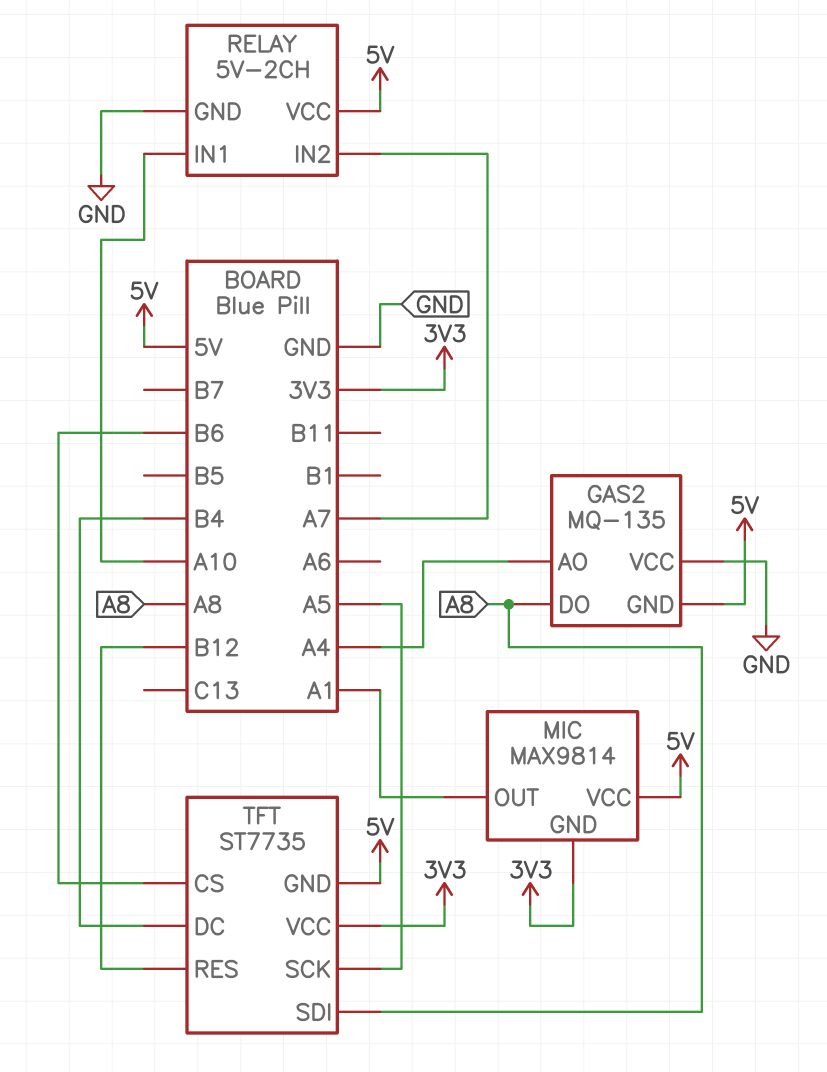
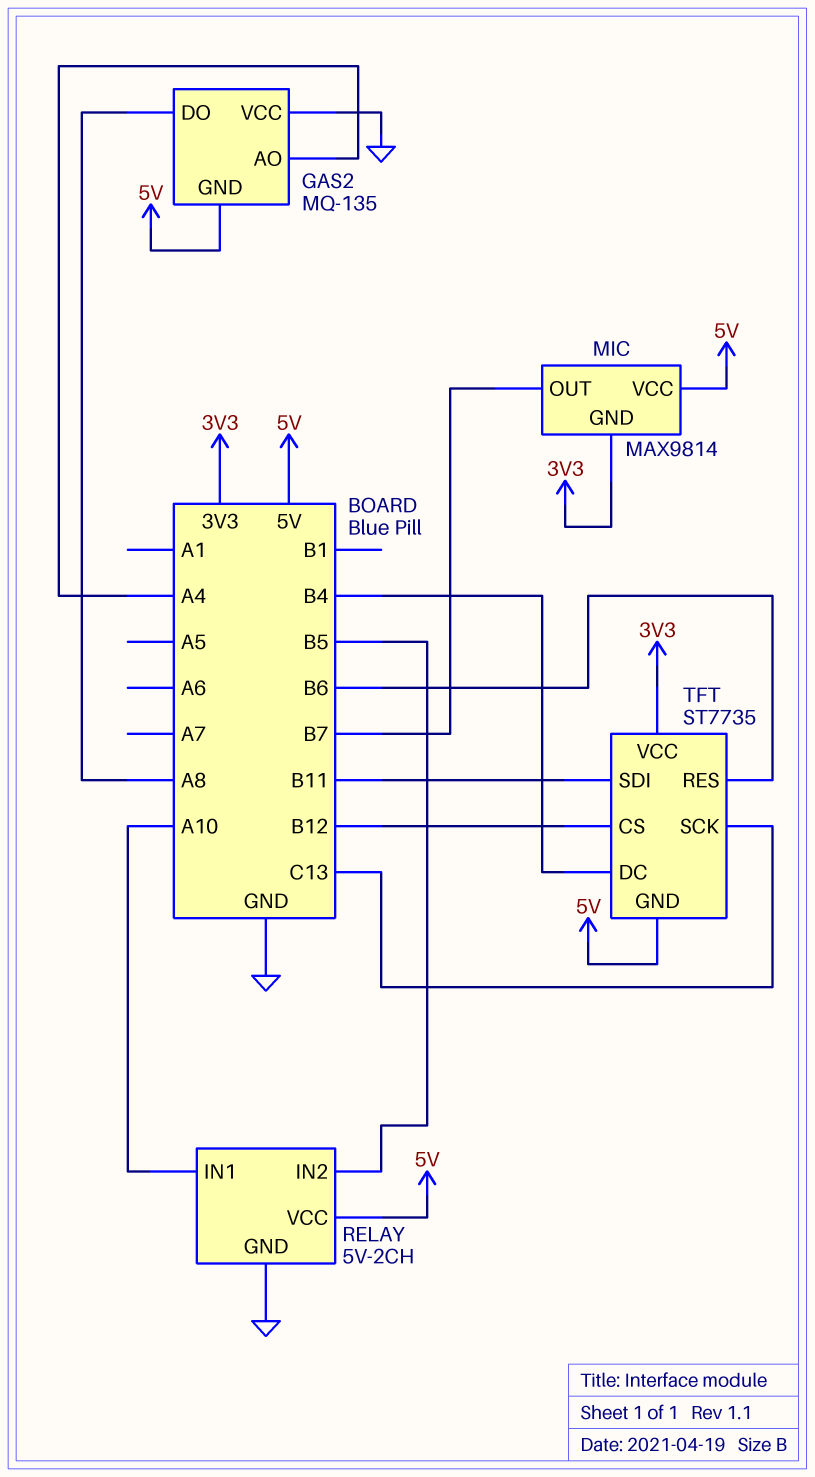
MIC pin OUT: A1 -> B7
RELAY pin IN2: A7 -> B5
TFT pin CS: B6 -> B12
TFT pin RES: B12 -> B6
TFT pin SCK: A5 -> C13
TFT pin SDI: A8 -> B11

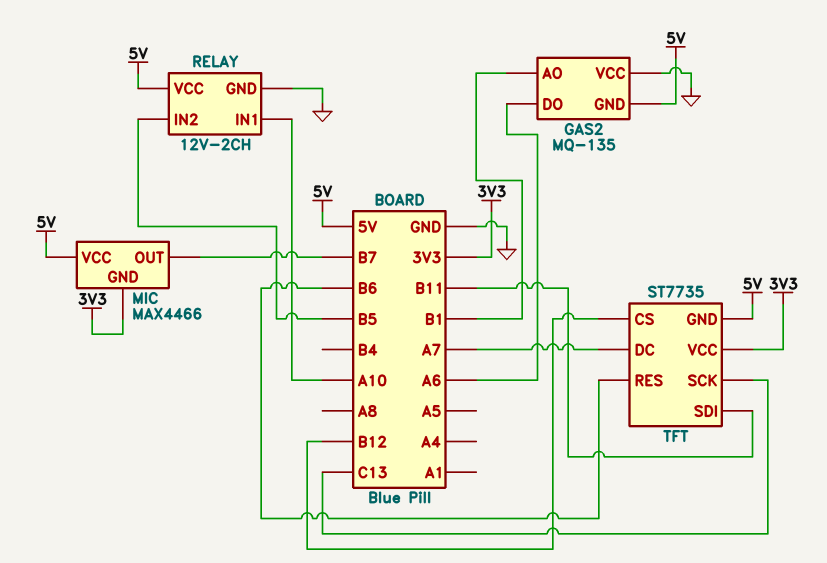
GAS2 pin AO: A4 -> B1
GAS2 pin DO: A8 -> A6
MIC: MAX9814 -> MAX4466
RELAY: 5V-2CH -> 12V-2CH
TFT pin DC: B4 -> A7

